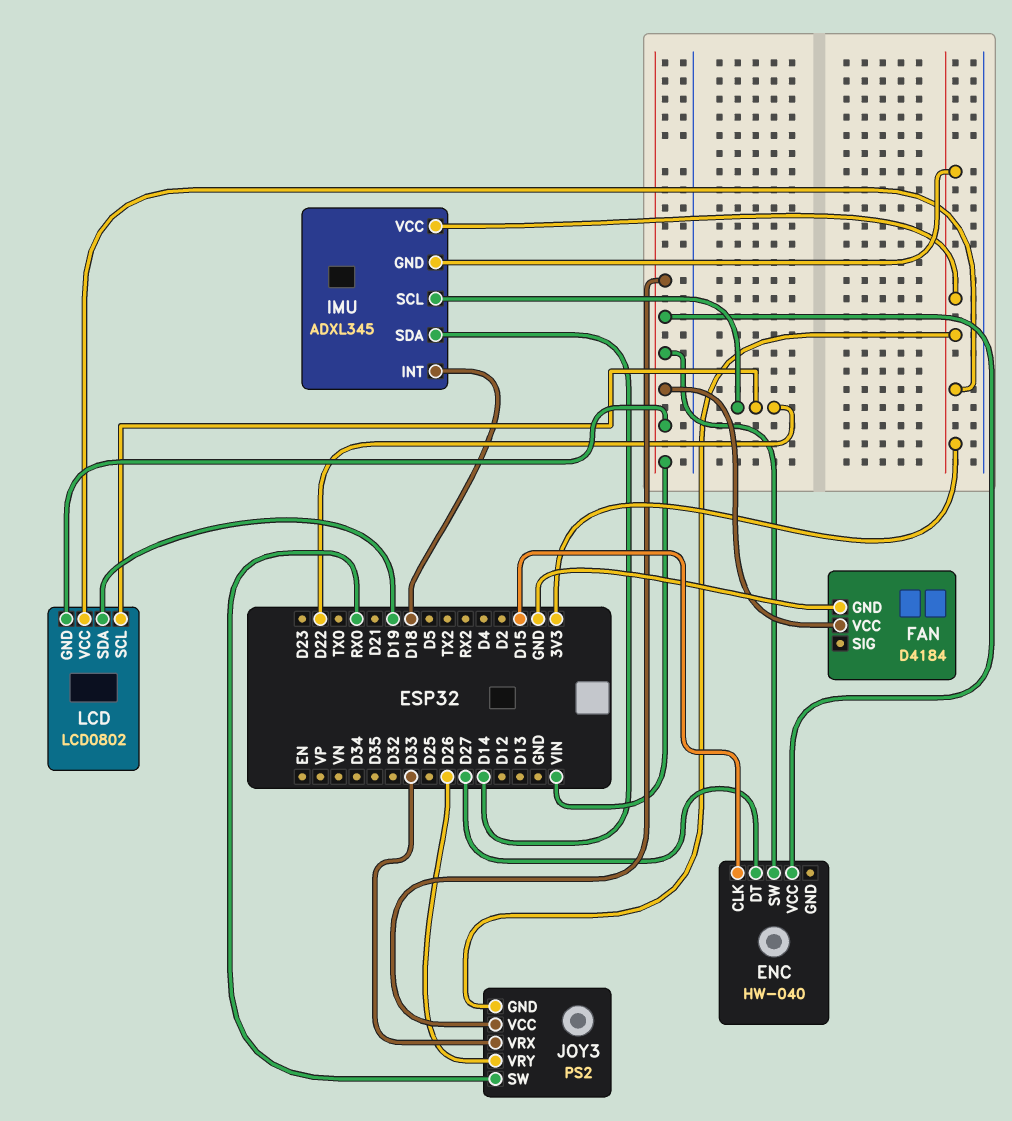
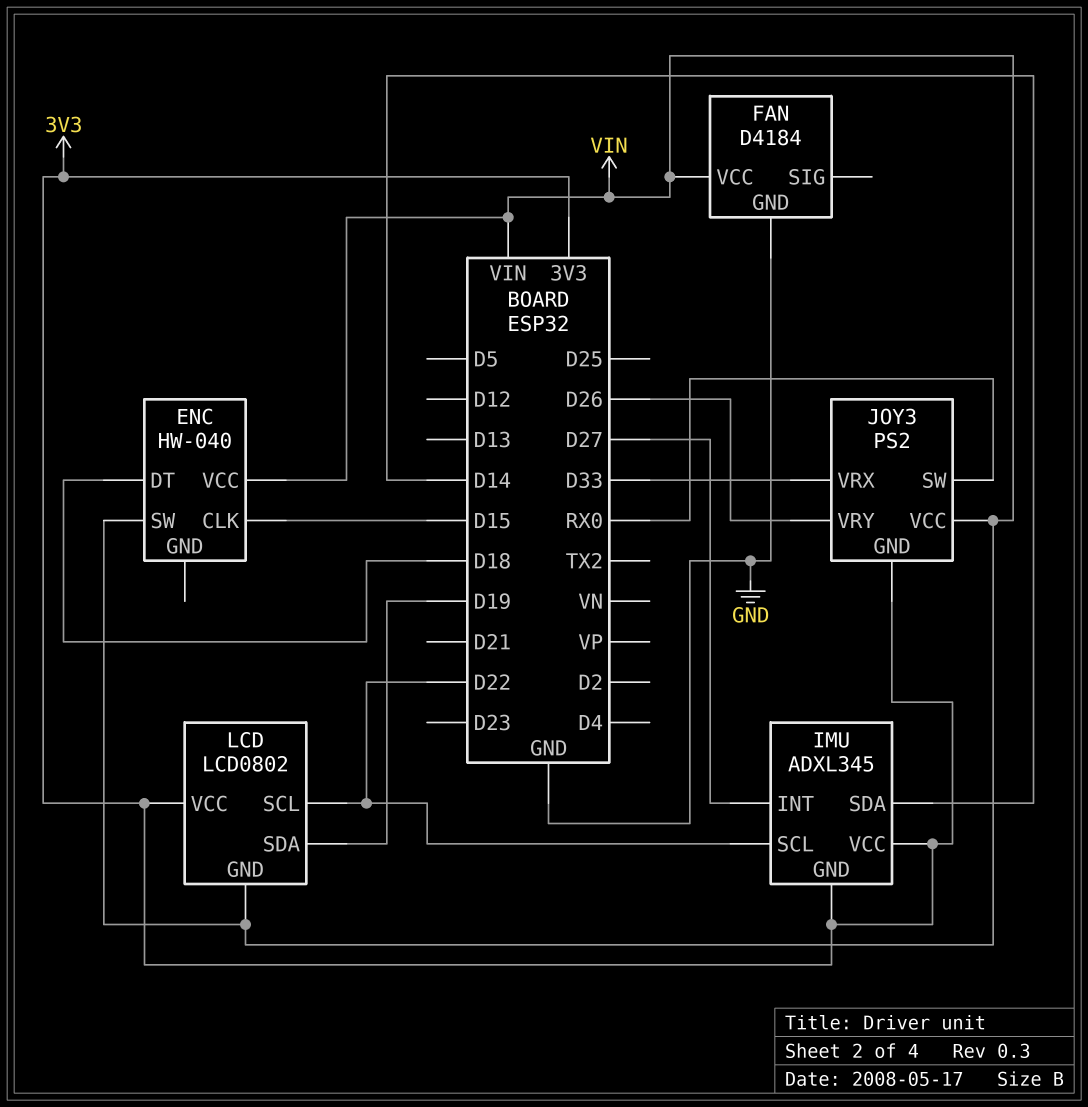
ENC pin DT: D27 -> D18
IMU pin INT: D18 -> D27

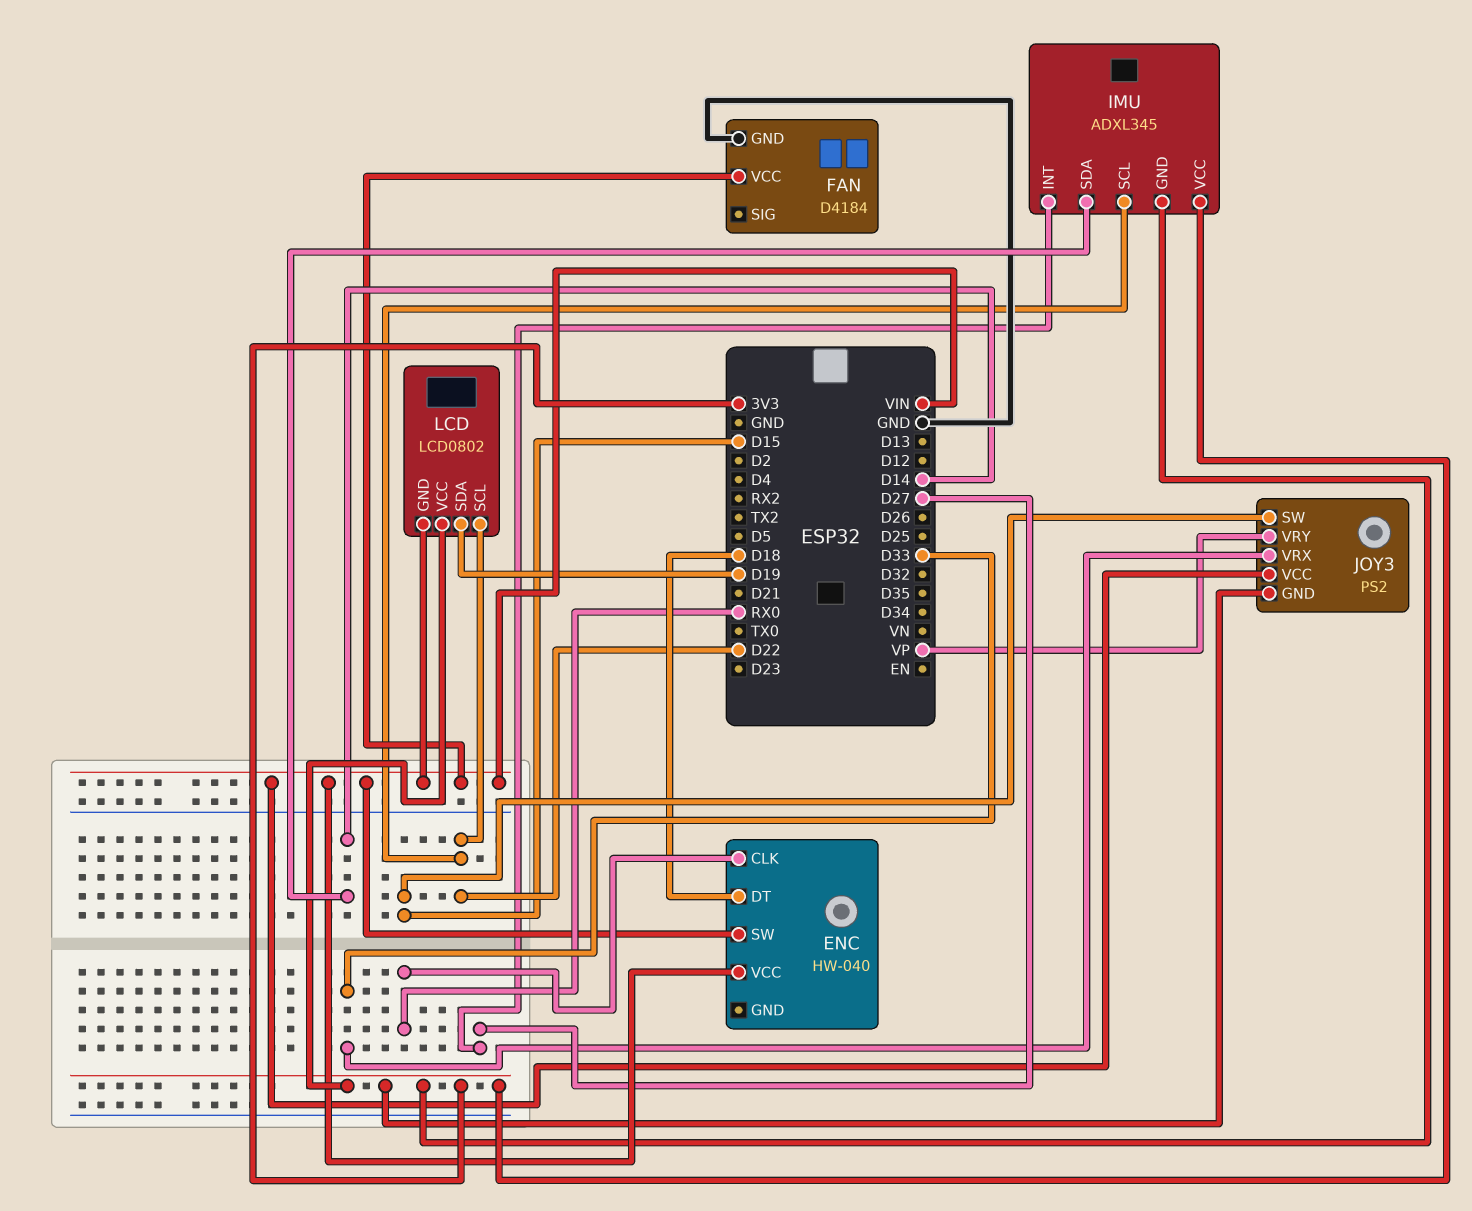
ENC pin CLK: D15 -> RX0
JOY3 pin SW: RX0 -> D15
JOY3 pin VRY: D26 -> VP

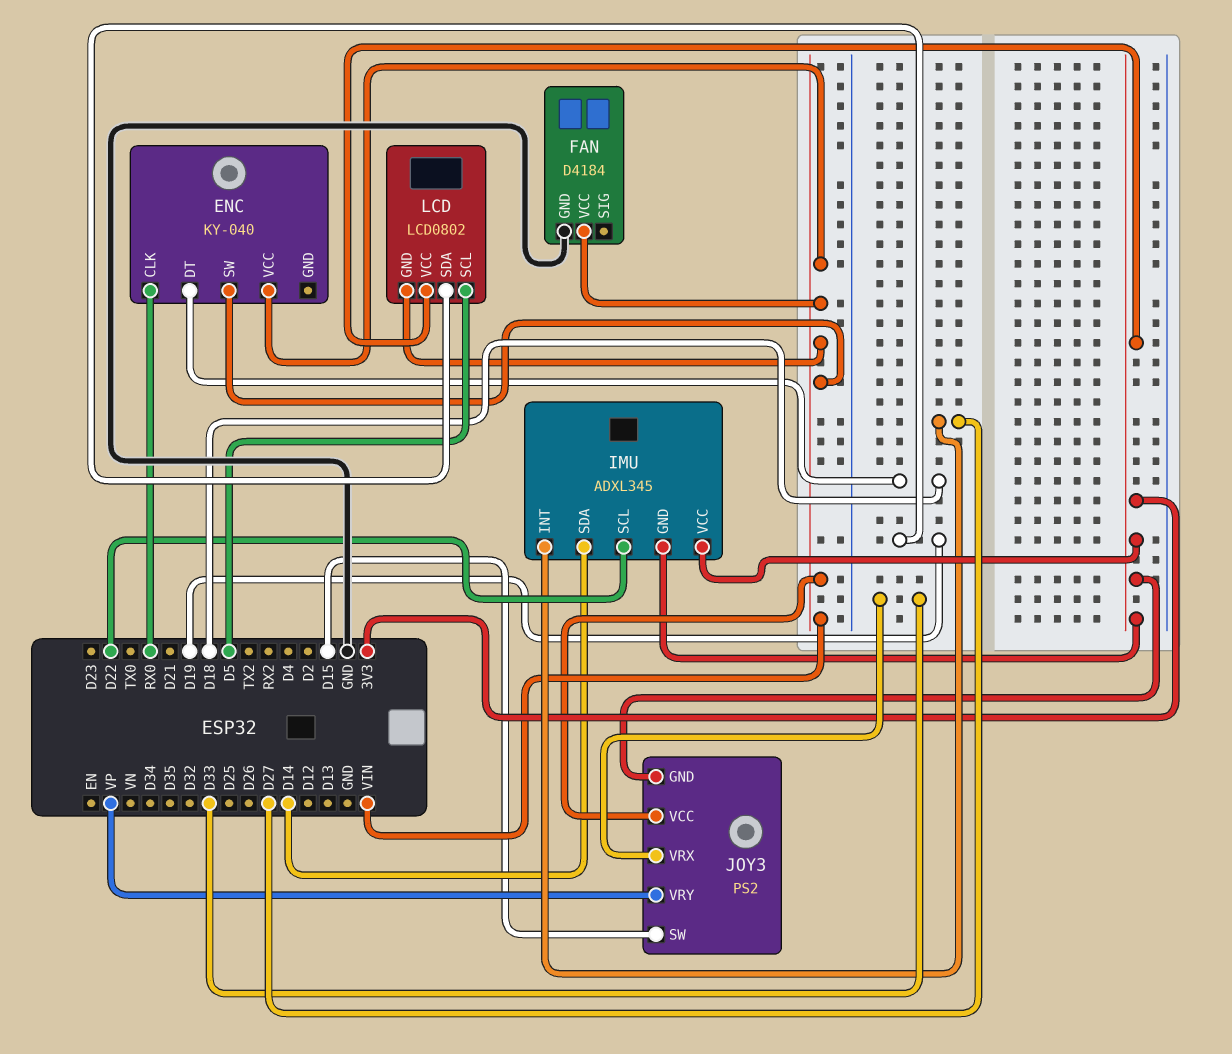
ENC: HW-040 -> KY-040
LCD pin SCL: D22 -> D5

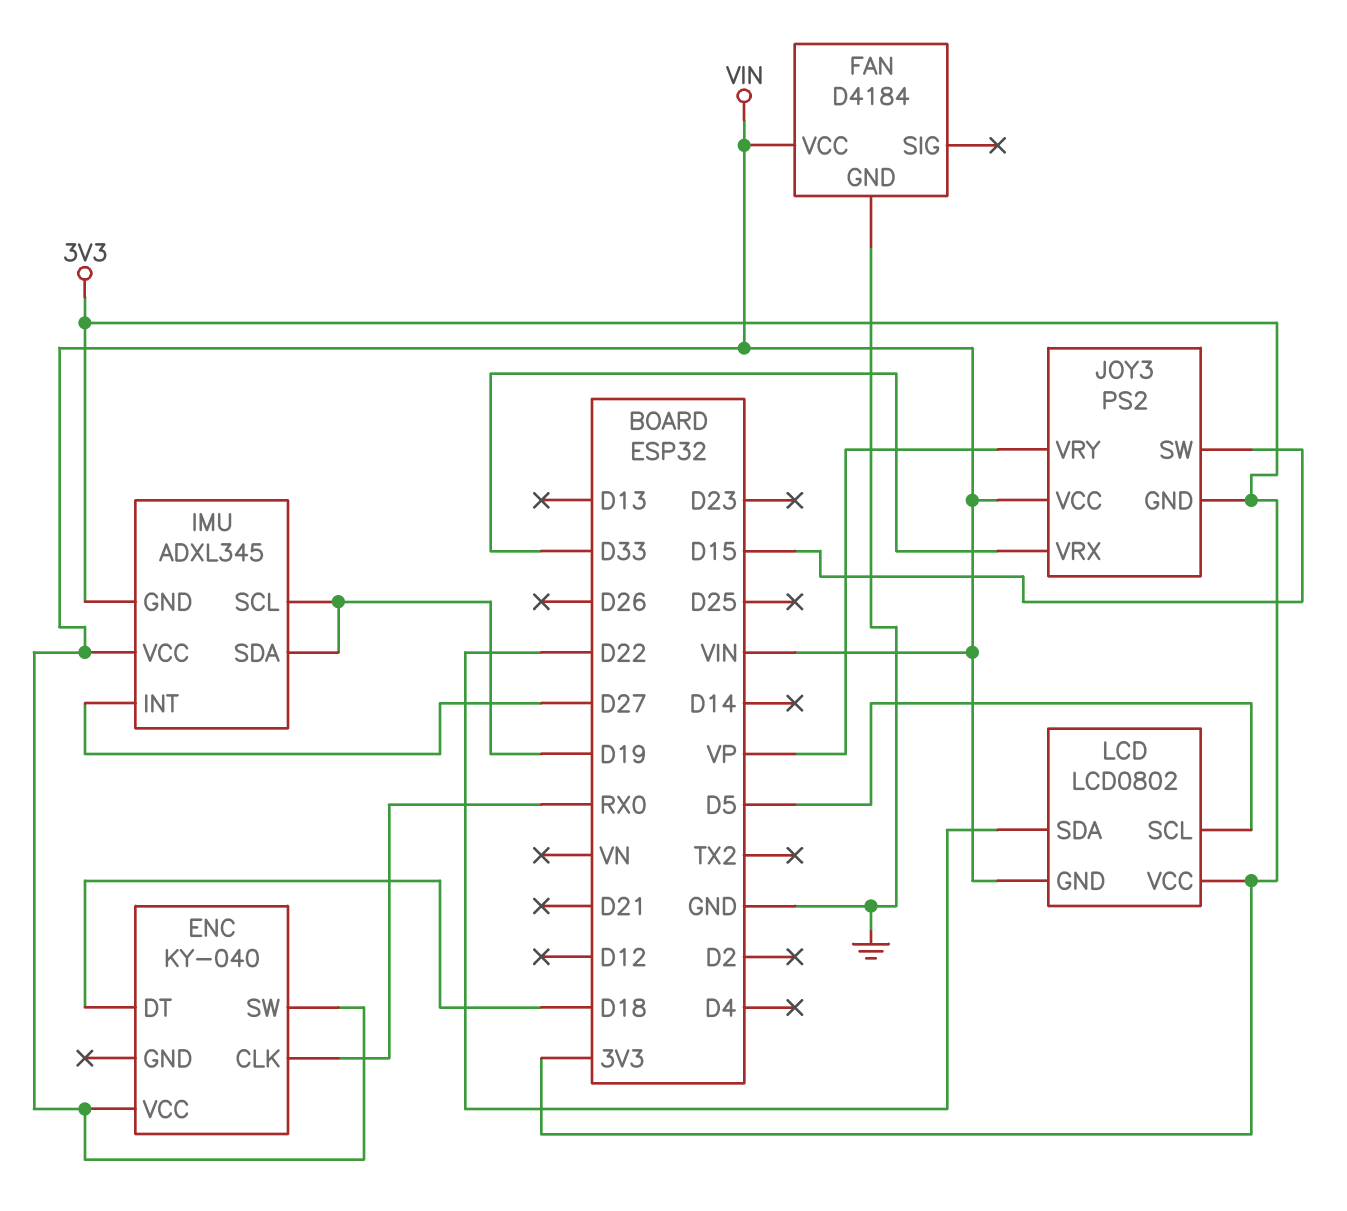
IMU pin SCL: D22 -> D19
IMU pin SDA: D14 -> D19
IMU pin VCC: 3V3 -> VIN
LCD pin SDA: D19 -> D22

